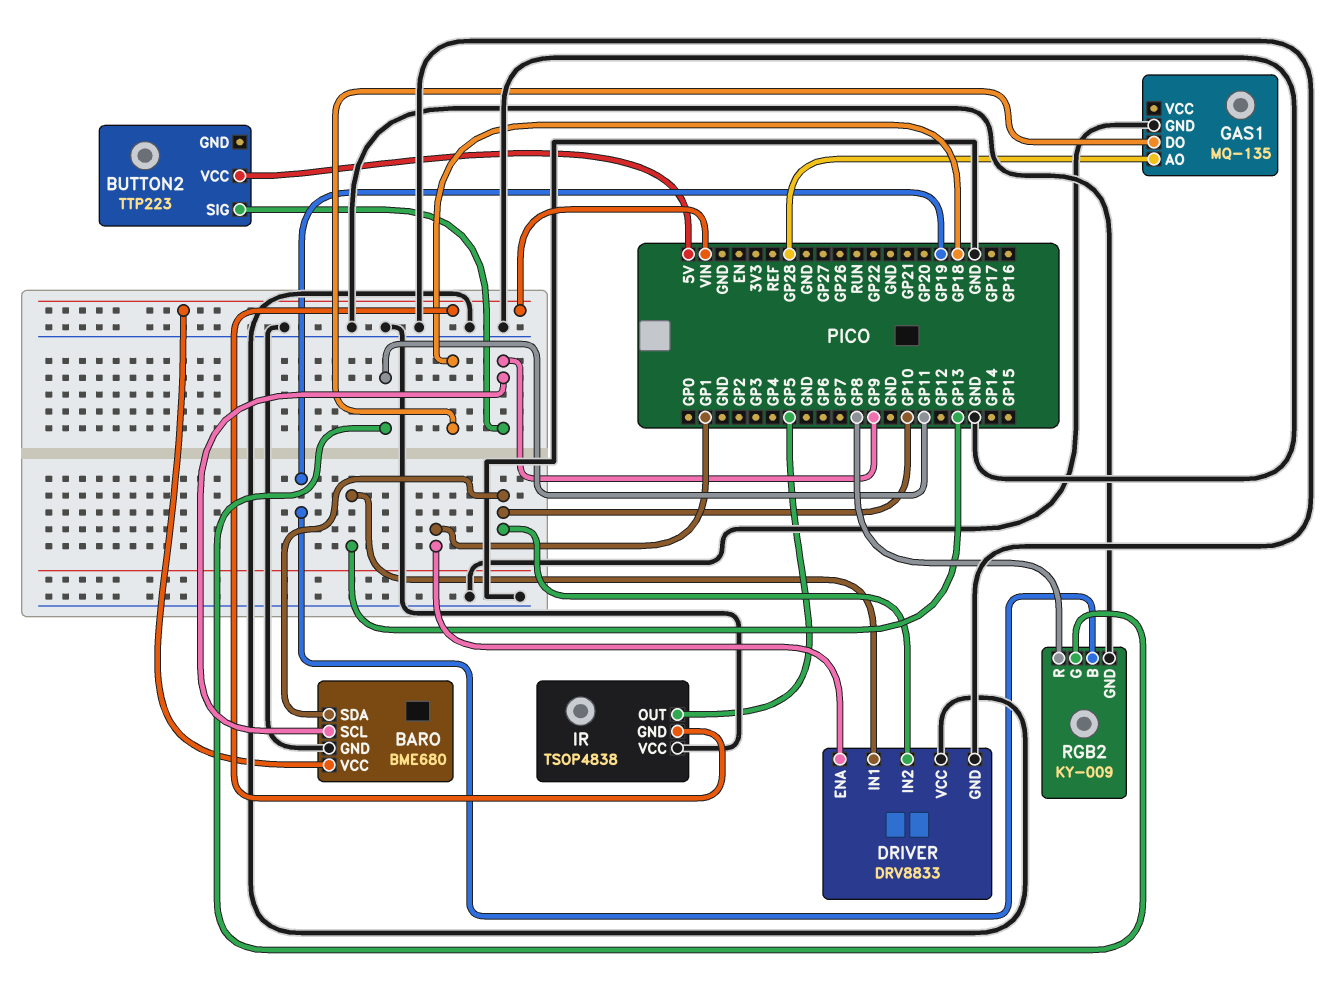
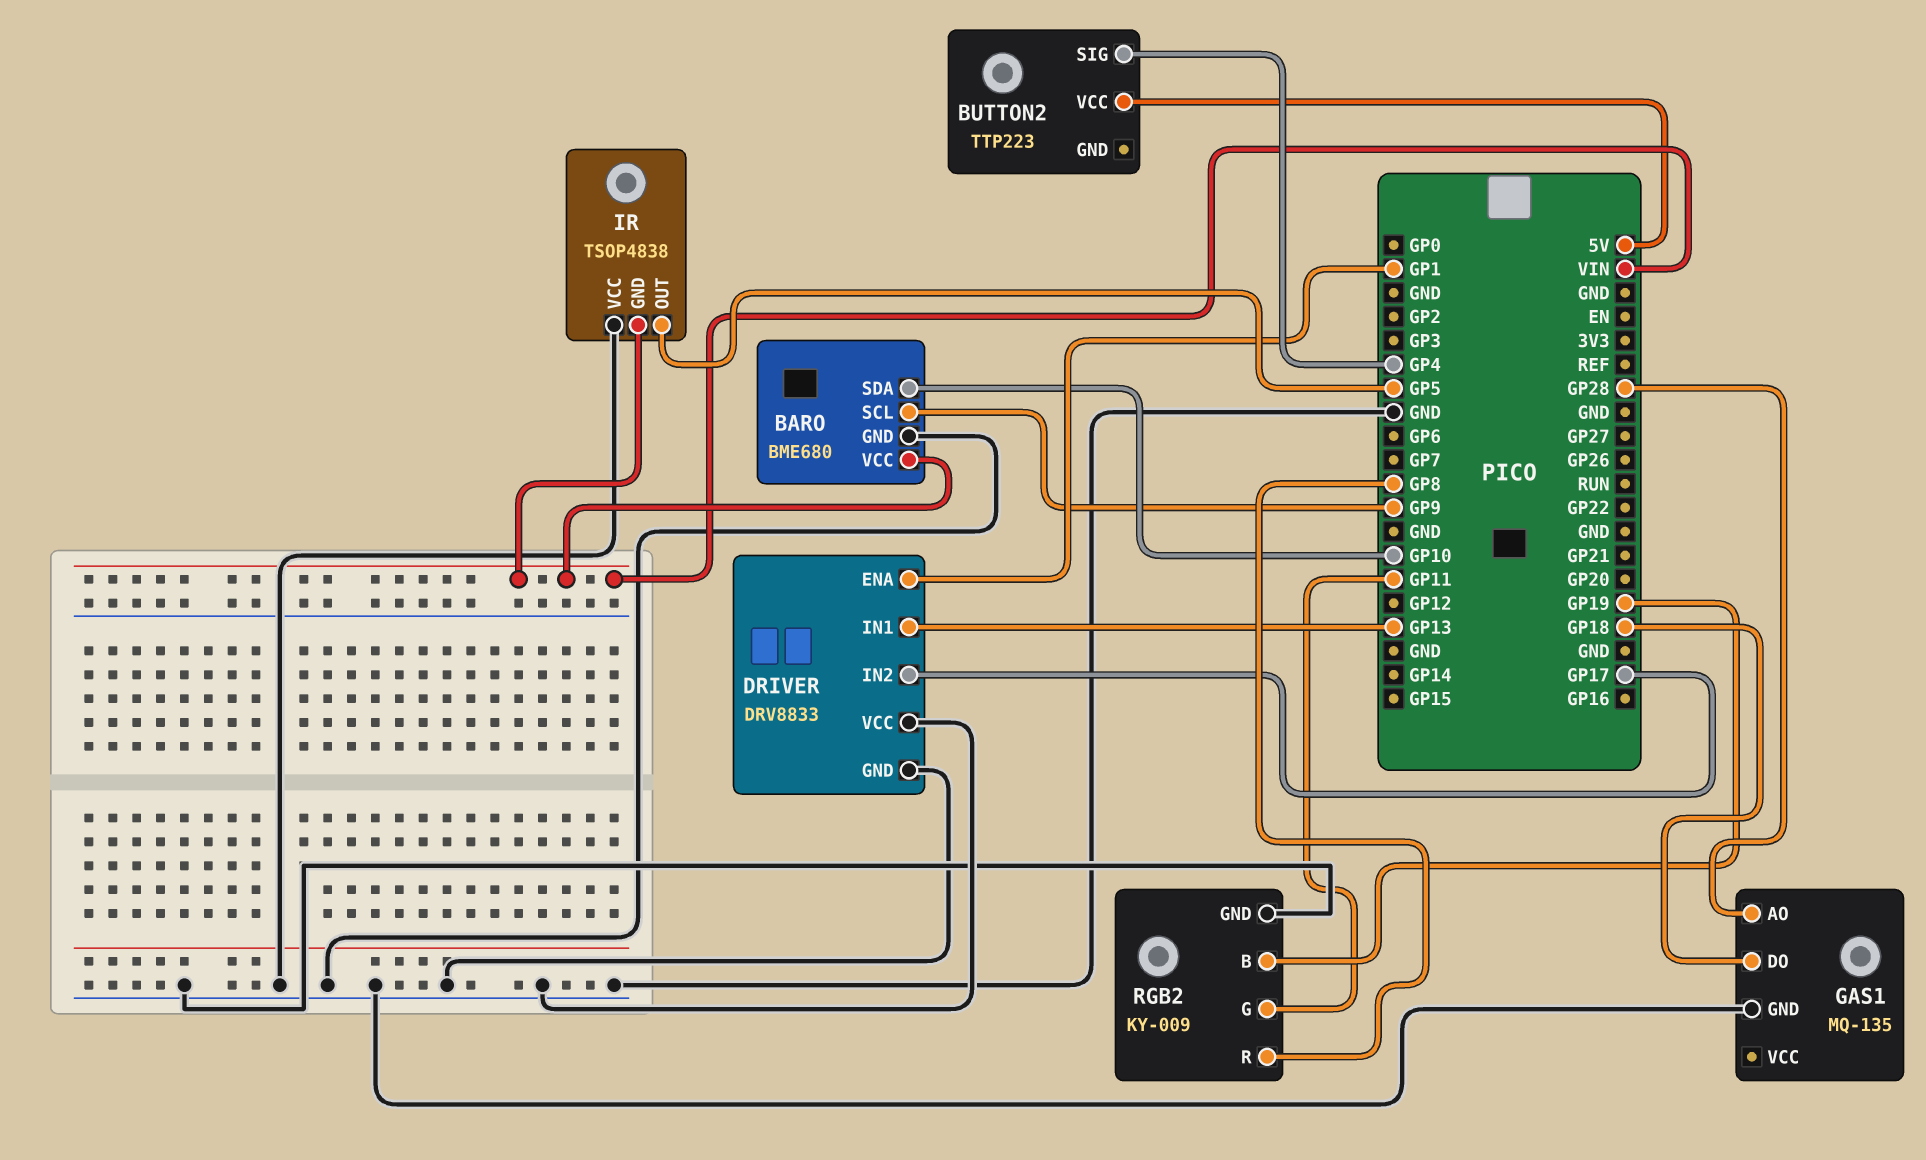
BUTTON2 pin SIG: GP9 -> GP4
DRIVER pin IN2: GP10 -> GP17

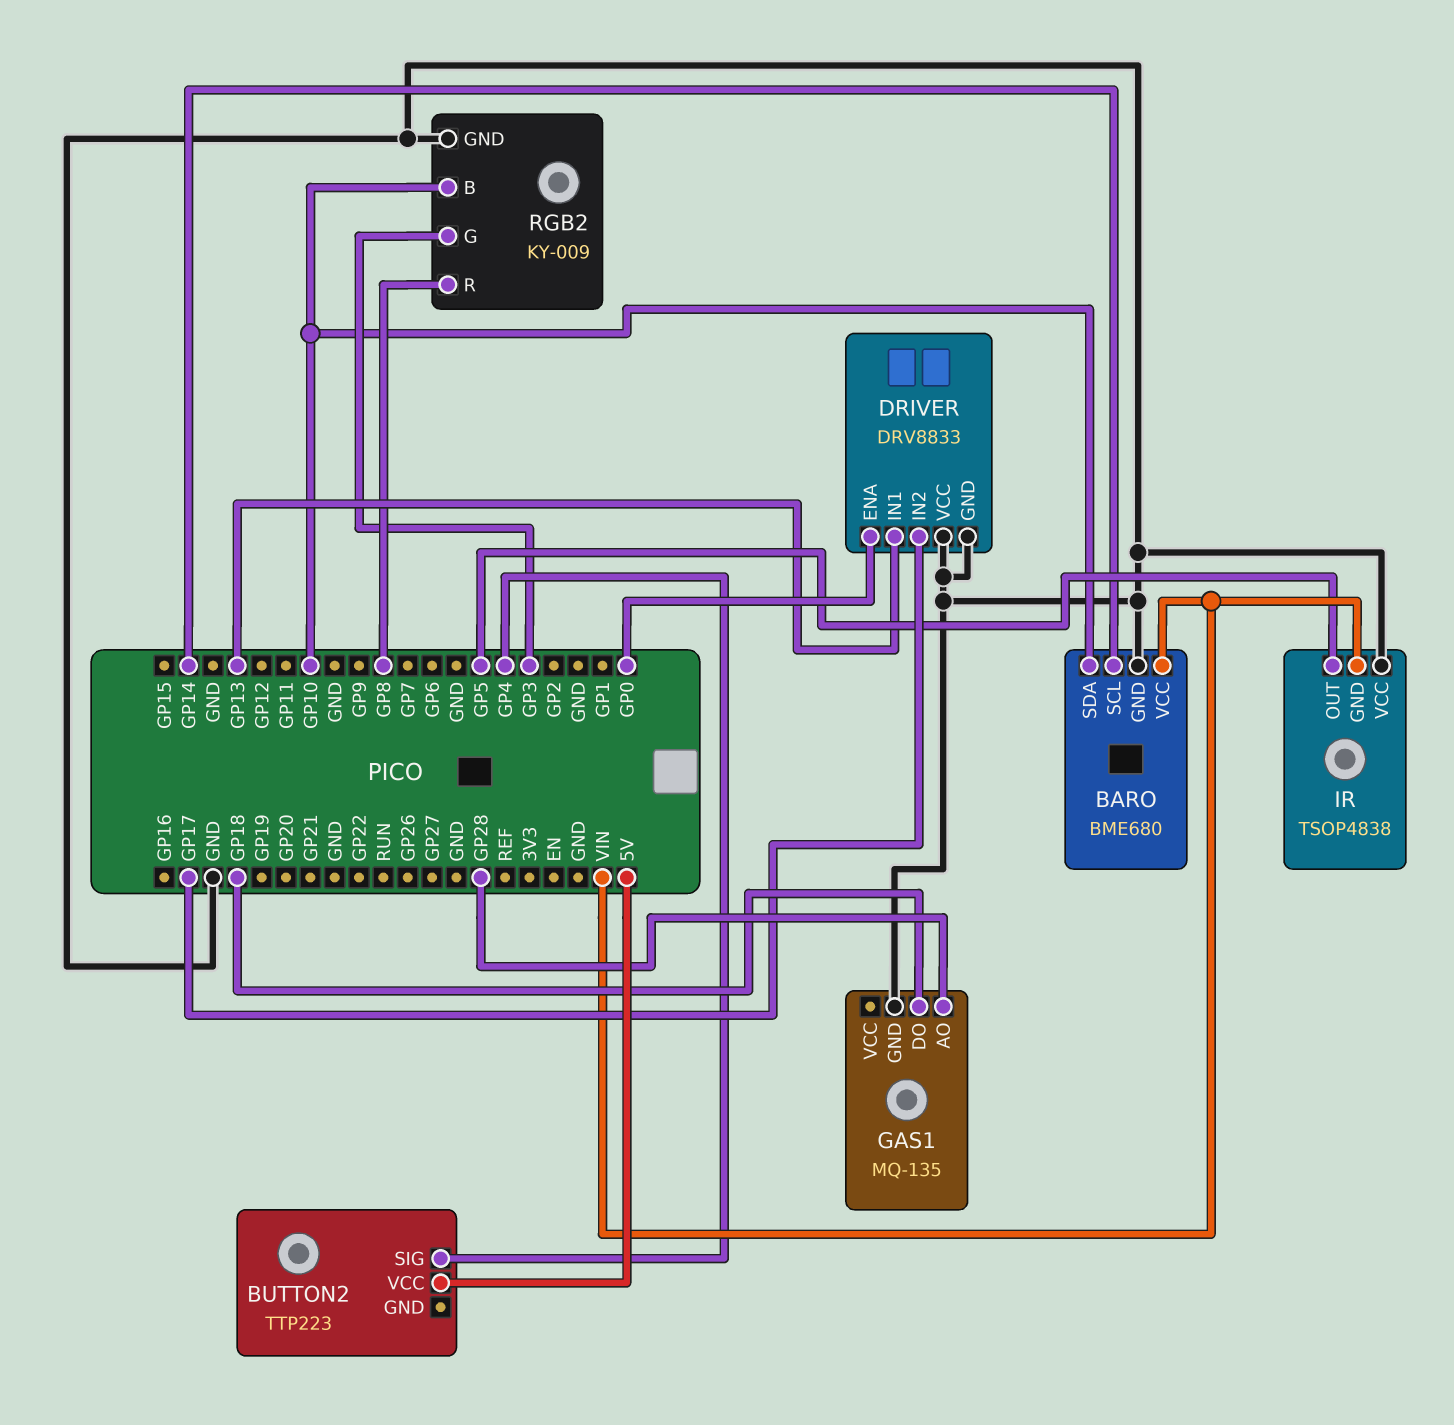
BARO pin SCL: GP9 -> GP14
DRIVER pin ENA: GP1 -> GP0
RGB2 pin B: GP19 -> GP10
RGB2 pin G: GP11 -> GP3

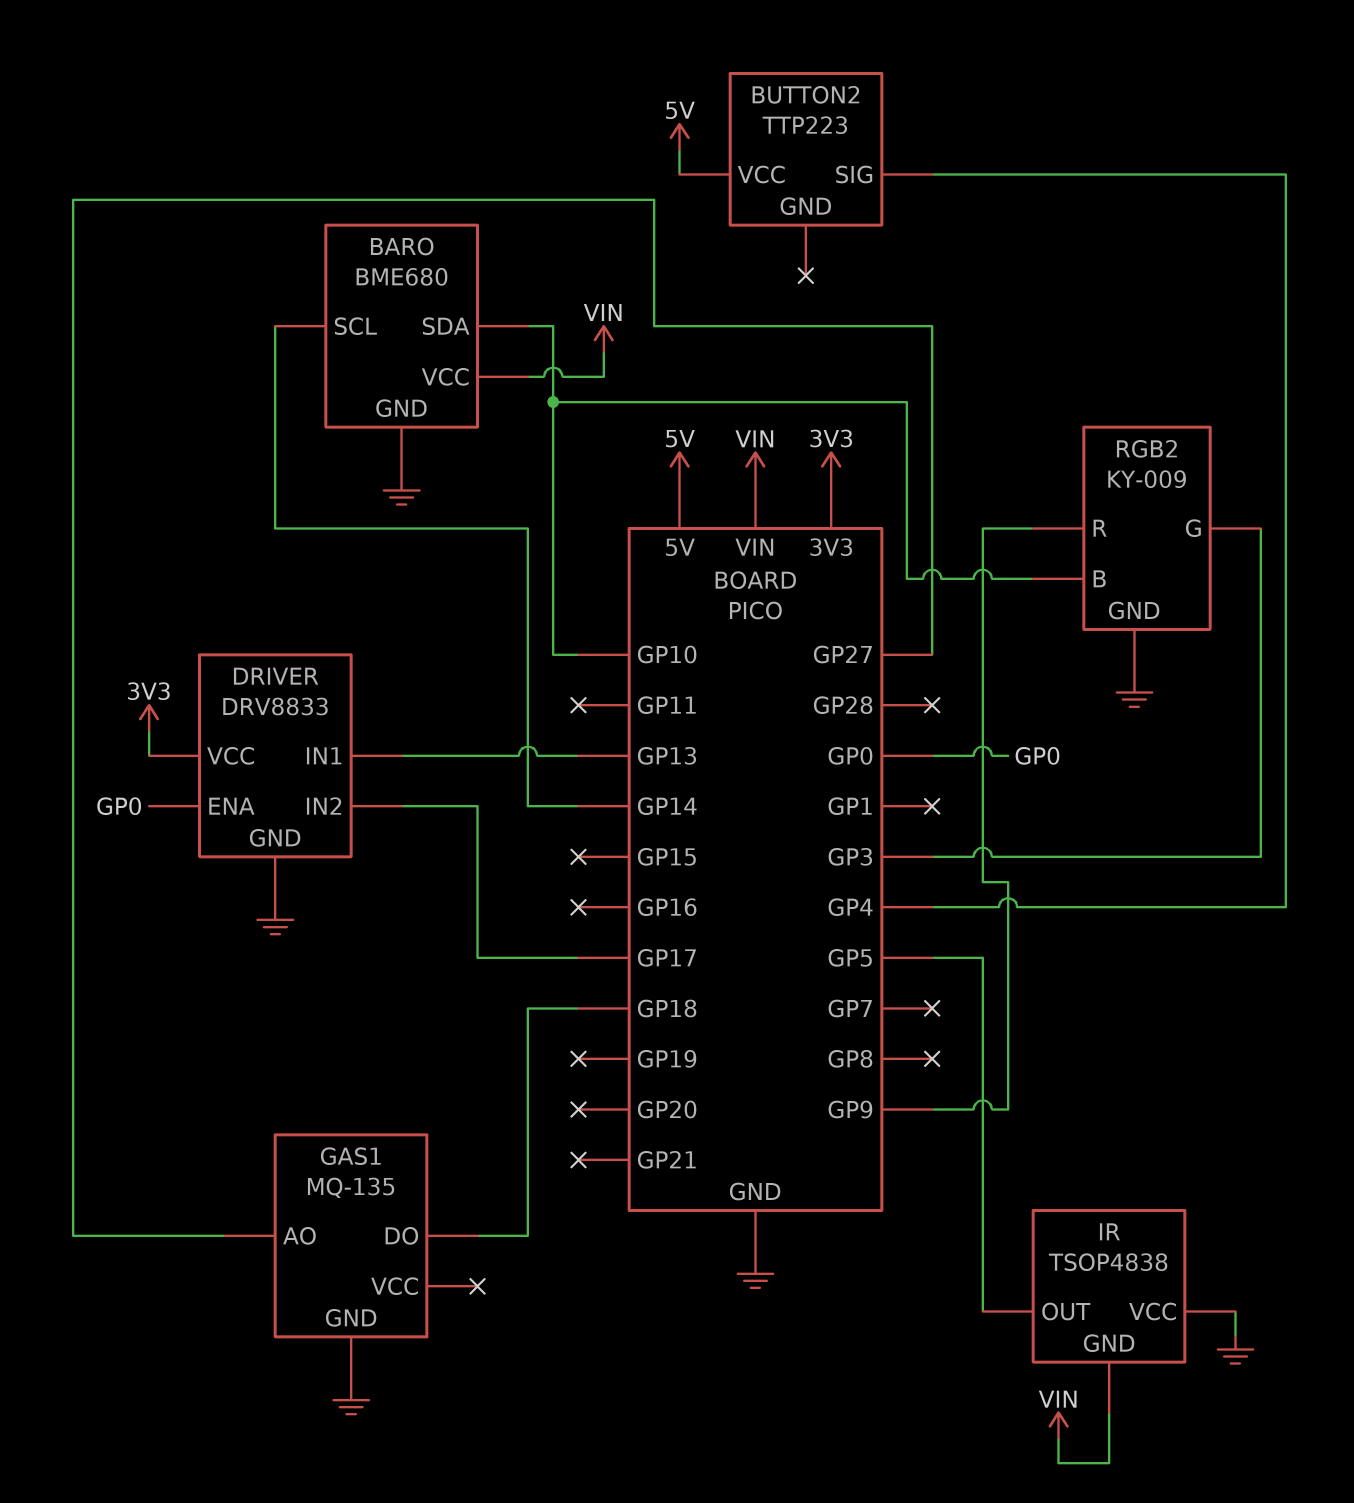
DRIVER pin VCC: GND -> 3V3
GAS1 pin AO: GP28 -> GP27
RGB2 pin R: GP8 -> GP9

